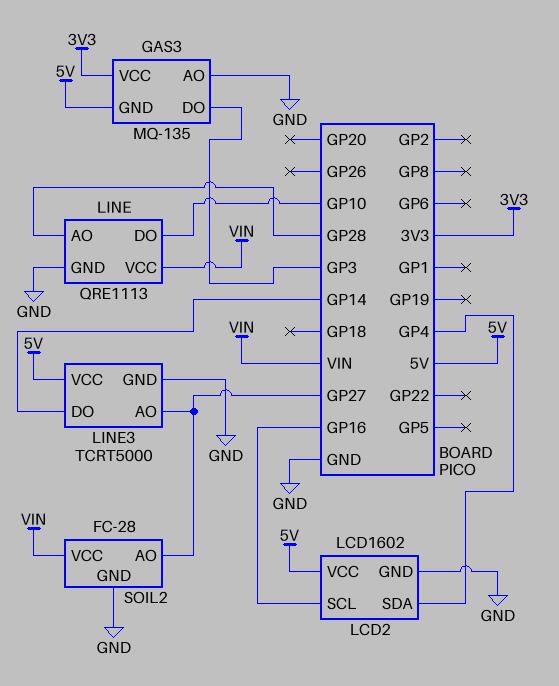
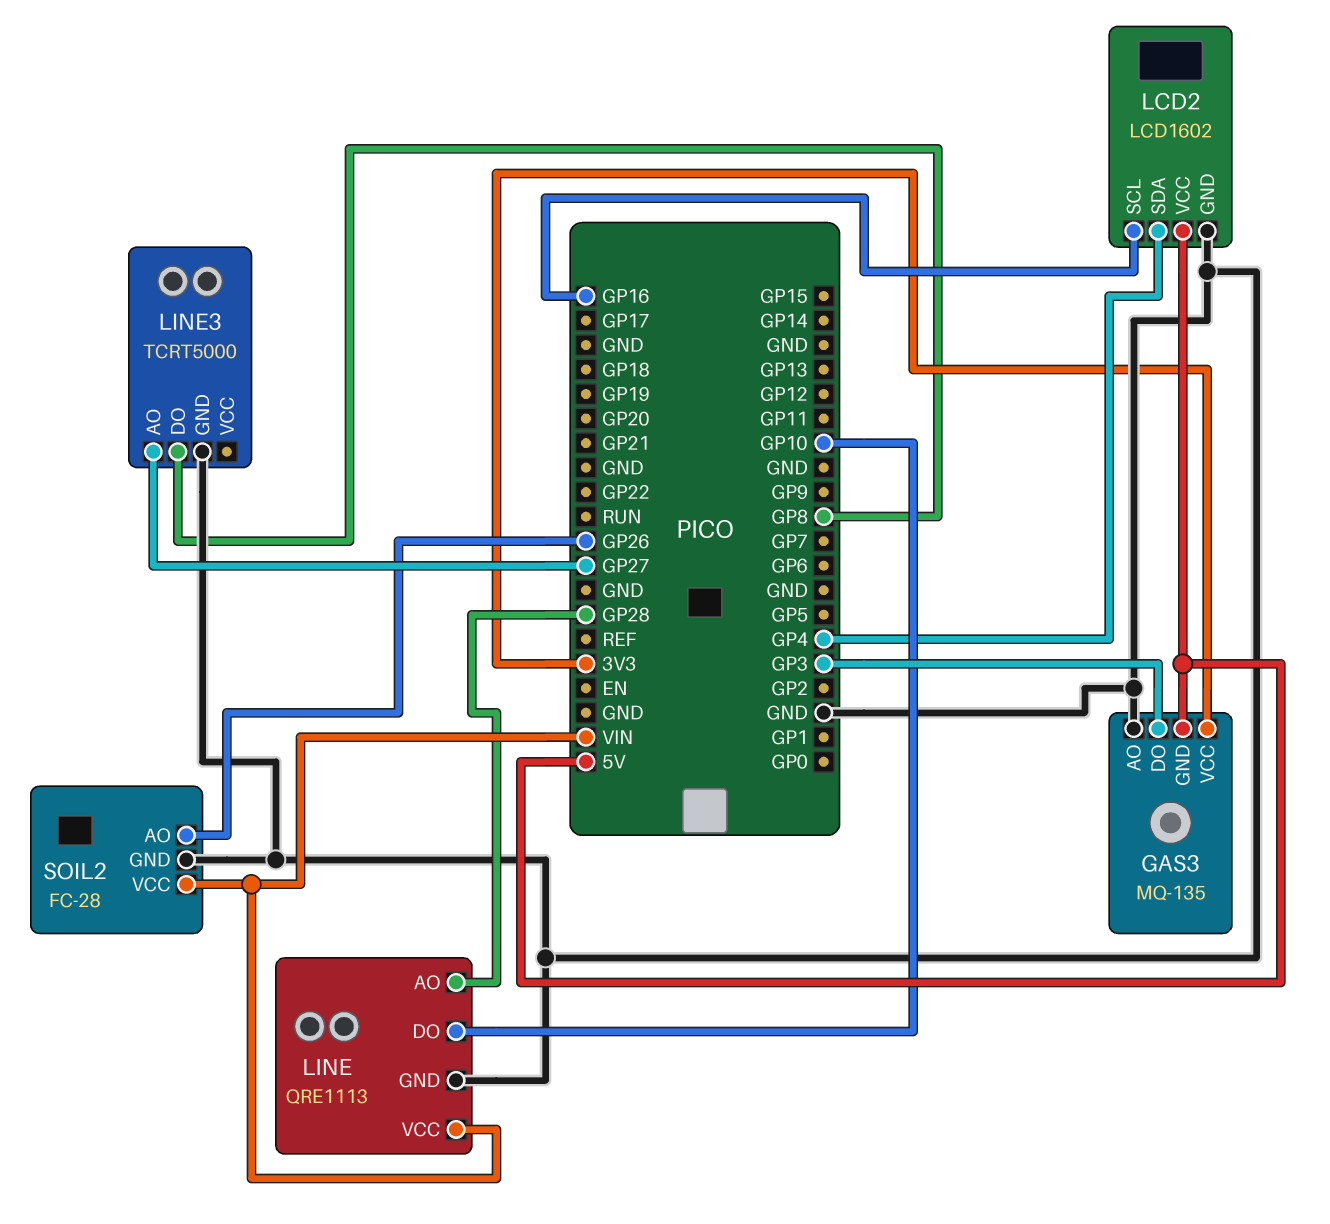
LINE3 pin DO: GP14 -> GP8
LINE3 pin VCC: 5V -> none
SOIL2 pin AO: GP27 -> GP26

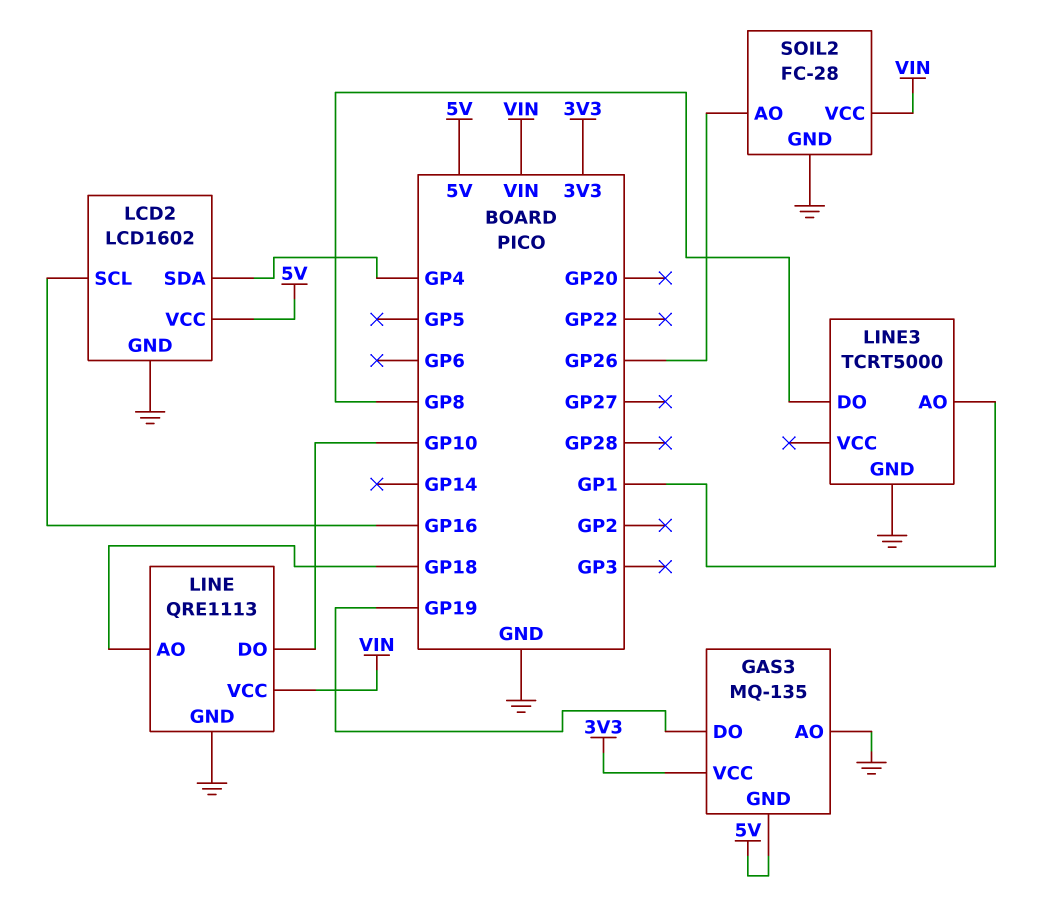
GAS3 pin DO: GP3 -> GP19
LINE pin AO: GP28 -> GP18
LINE3 pin AO: GP27 -> GP1

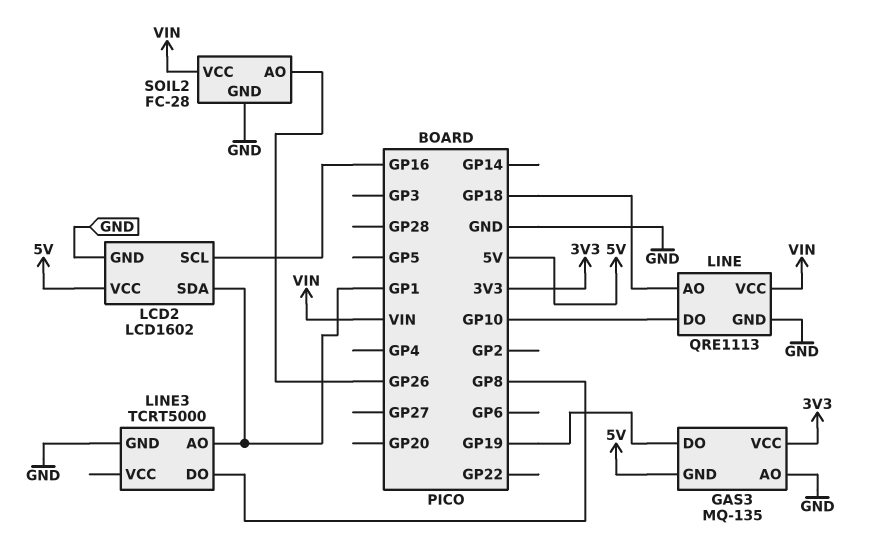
LCD2 pin SDA: GP4 -> GP1

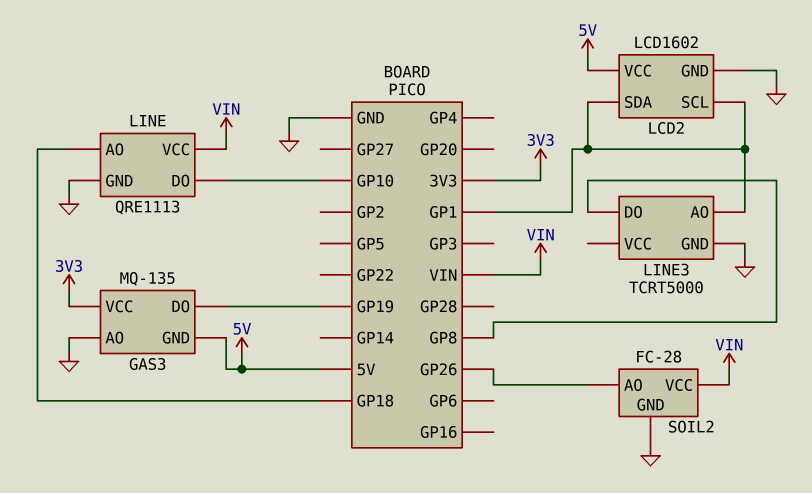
LCD2 pin SCL: GP16 -> GP1

